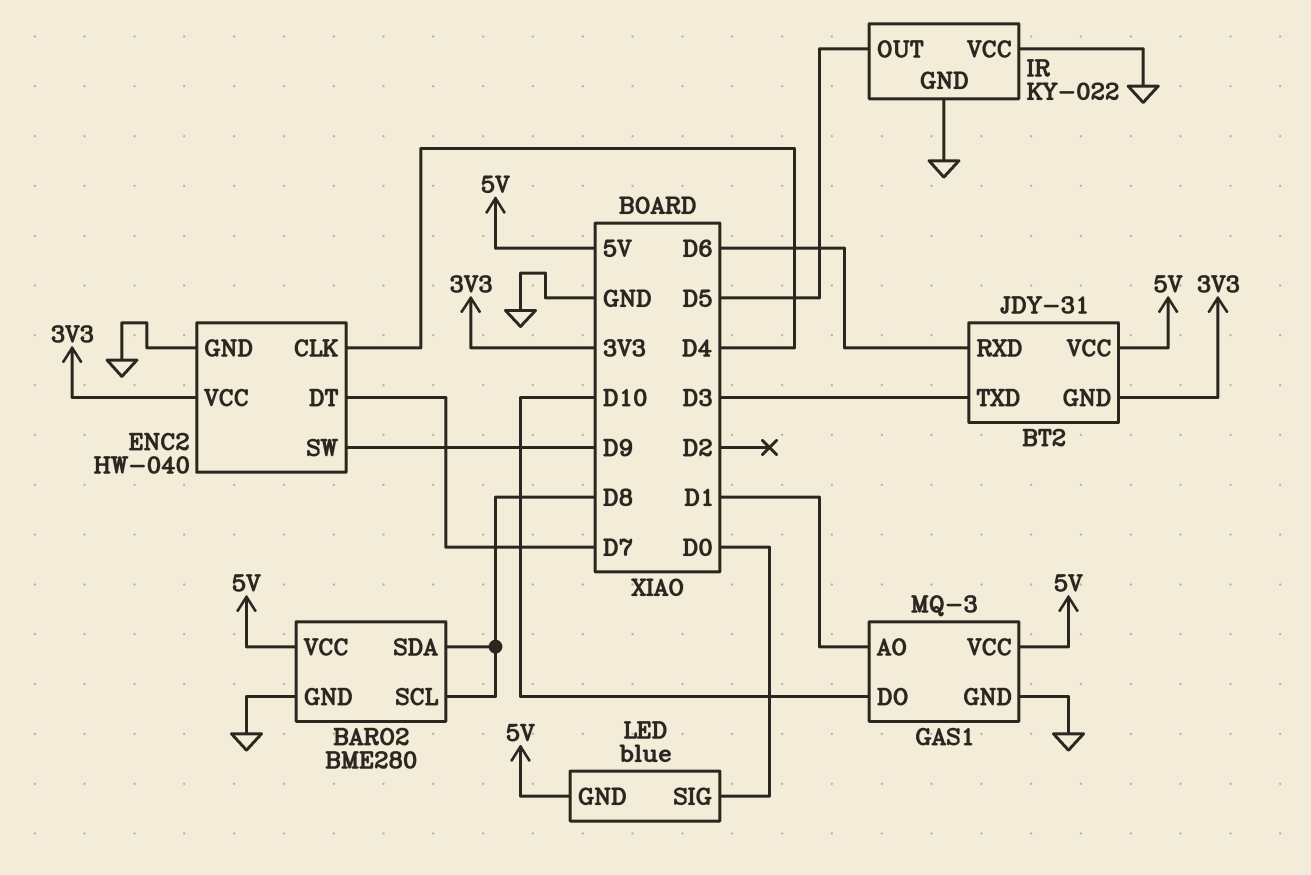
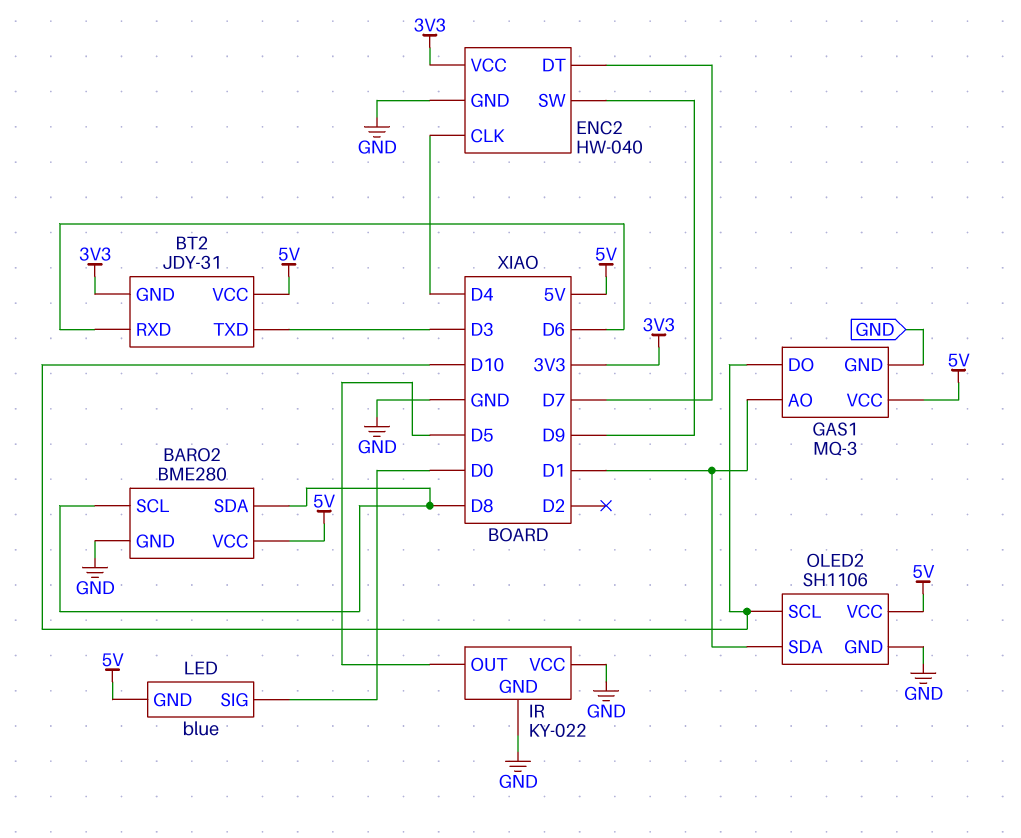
OLED2: none -> SH1106
OLED2 pin GND: none -> GND
OLED2 pin SCL: none -> D10
OLED2 pin SDA: none -> D1
OLED2 pin VCC: none -> 5V

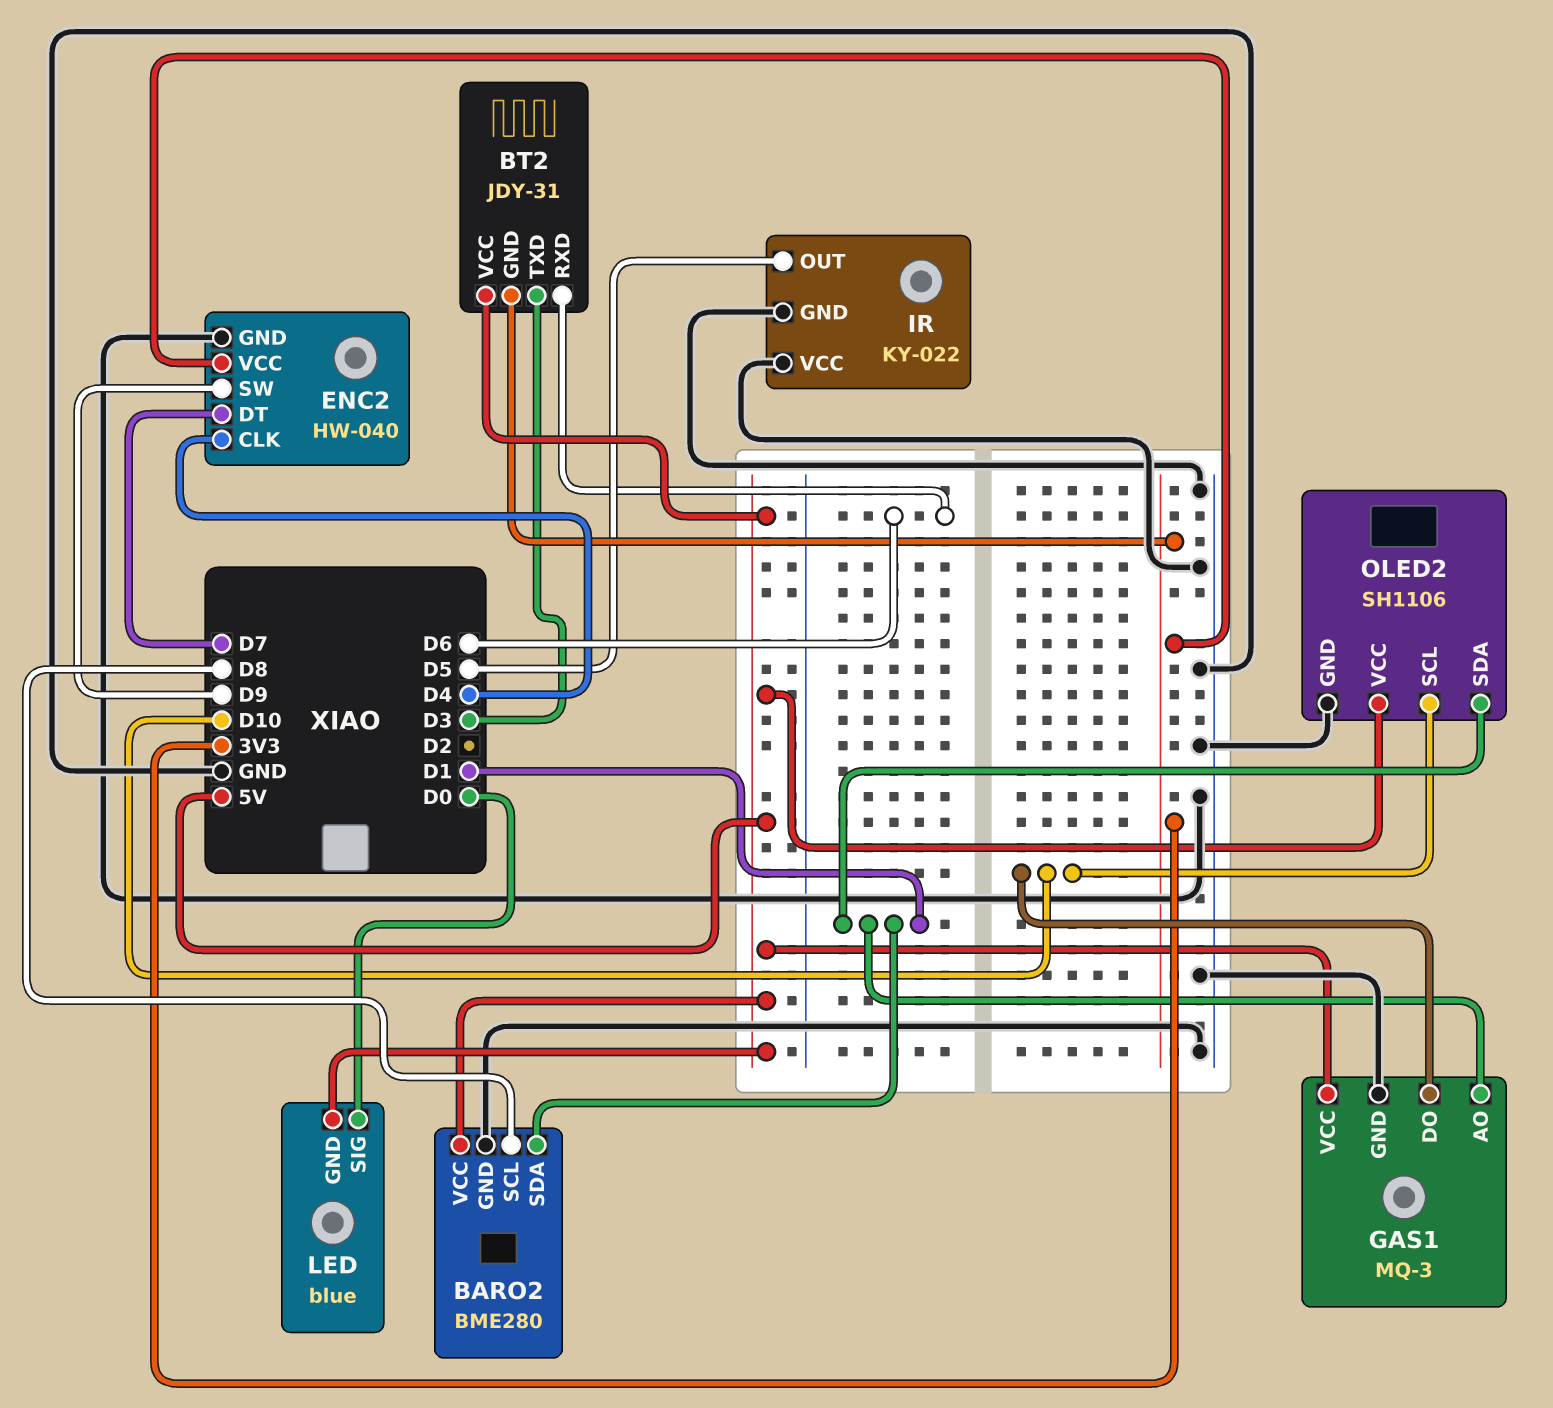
BARO2 pin SDA: D8 -> D1

